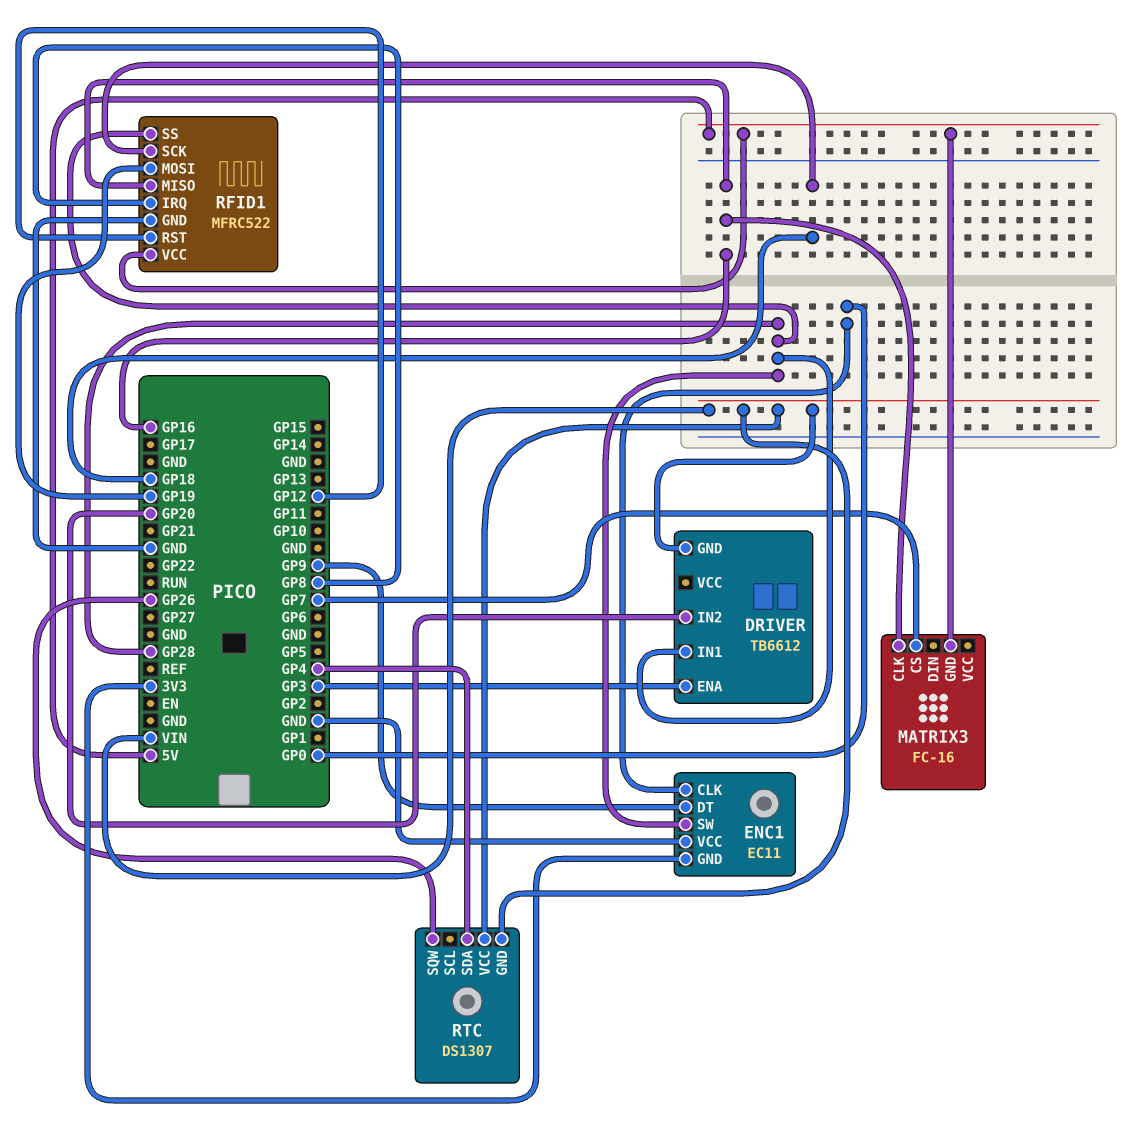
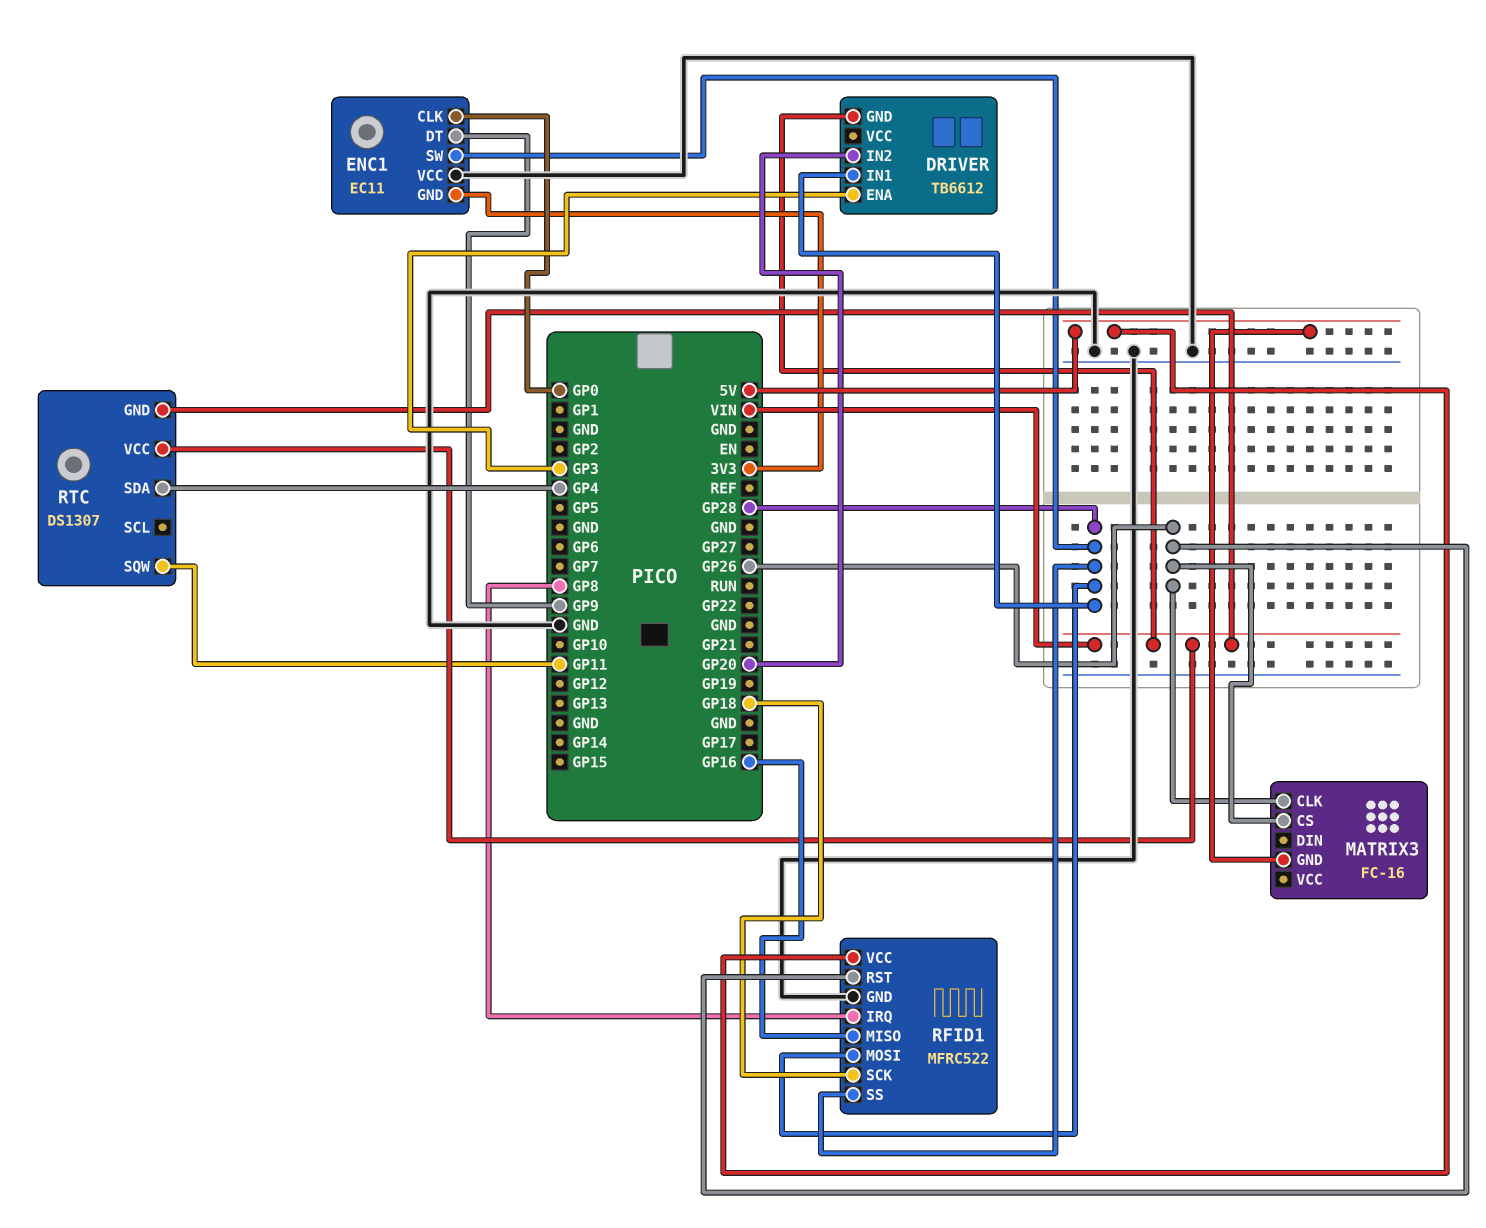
MATRIX3 pin CLK: GP16 -> GP26
MATRIX3 pin CS: GP7 -> GP26
RFID1 pin MOSI: GP19 -> GP28
RFID1 pin RST: GP12 -> GP26
RTC pin SQW: GP26 -> GP11

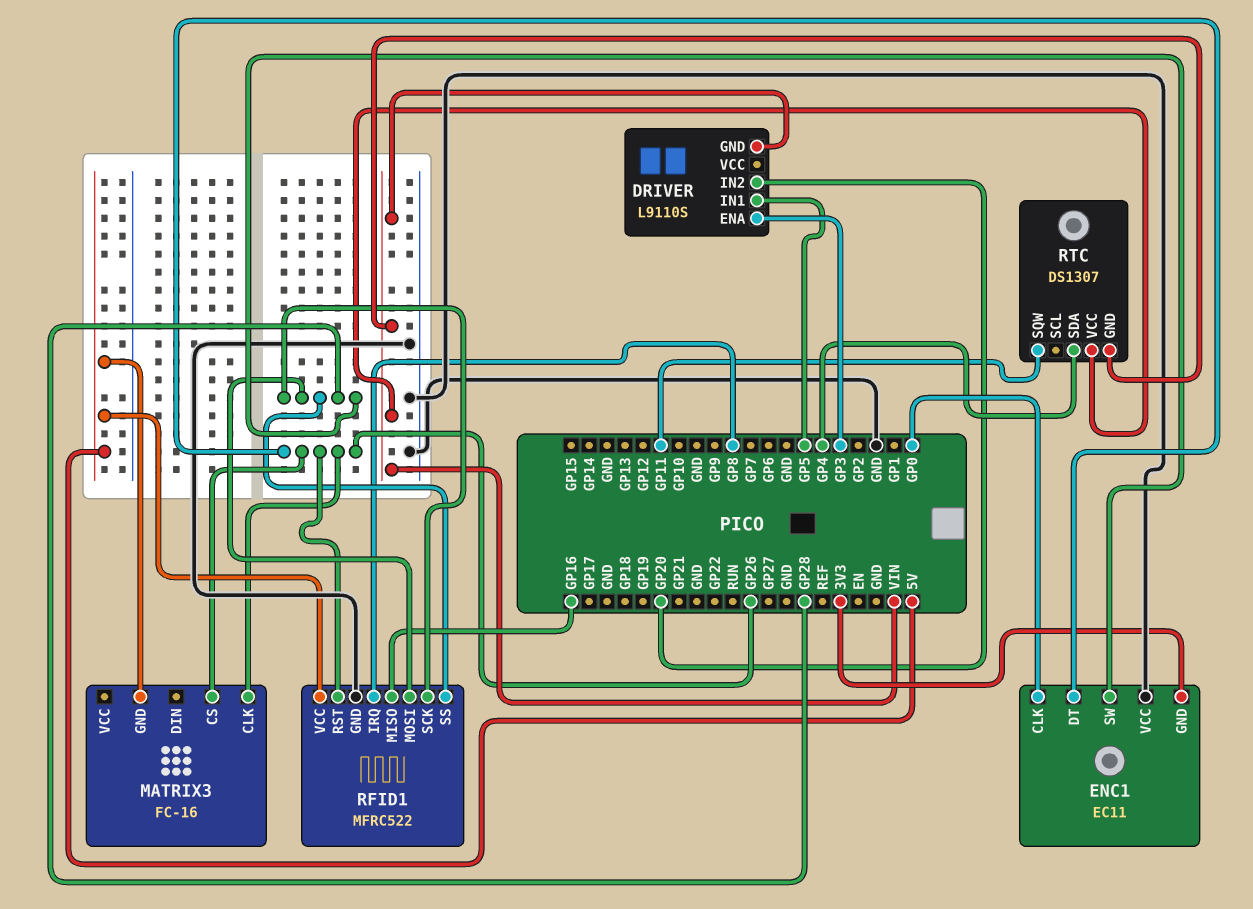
DRIVER: TB6612 -> L9110S
DRIVER pin IN1: GP28 -> GP5
ENC1 pin DT: GP9 -> GP26
RFID1 pin SCK: GP18 -> GP28

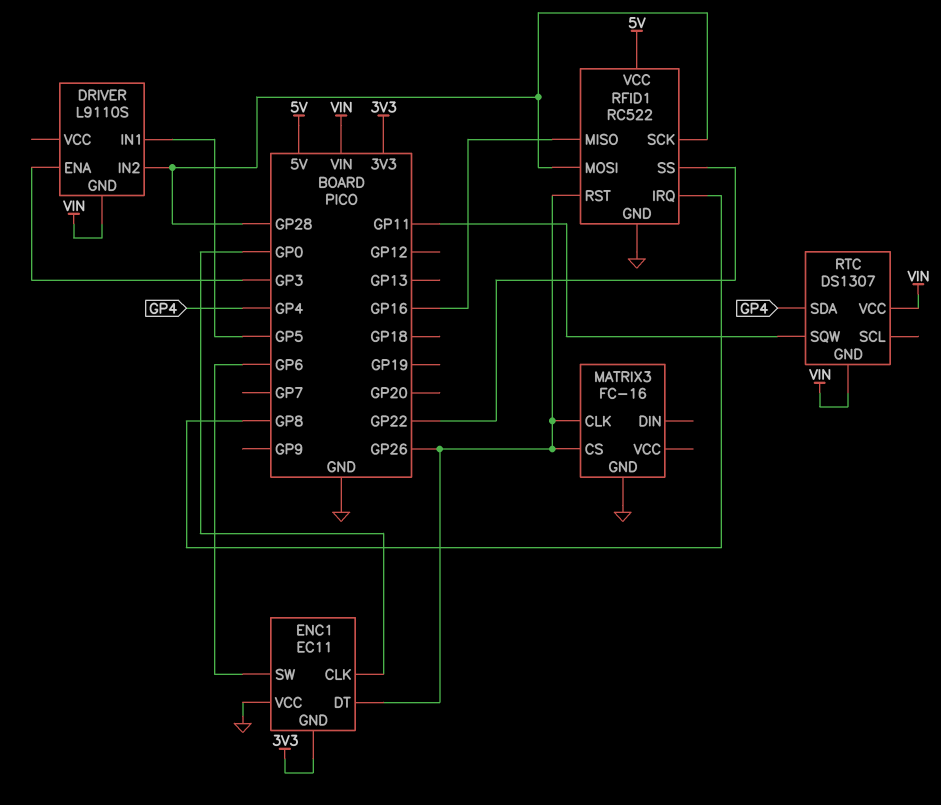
DRIVER pin IN2: GP20 -> GP28
ENC1 pin SW: GP28 -> GP6
MATRIX3 pin GND: 5V -> GND
RFID1: MFRC522 -> RC522
RFID1 pin SS: GP28 -> GP22

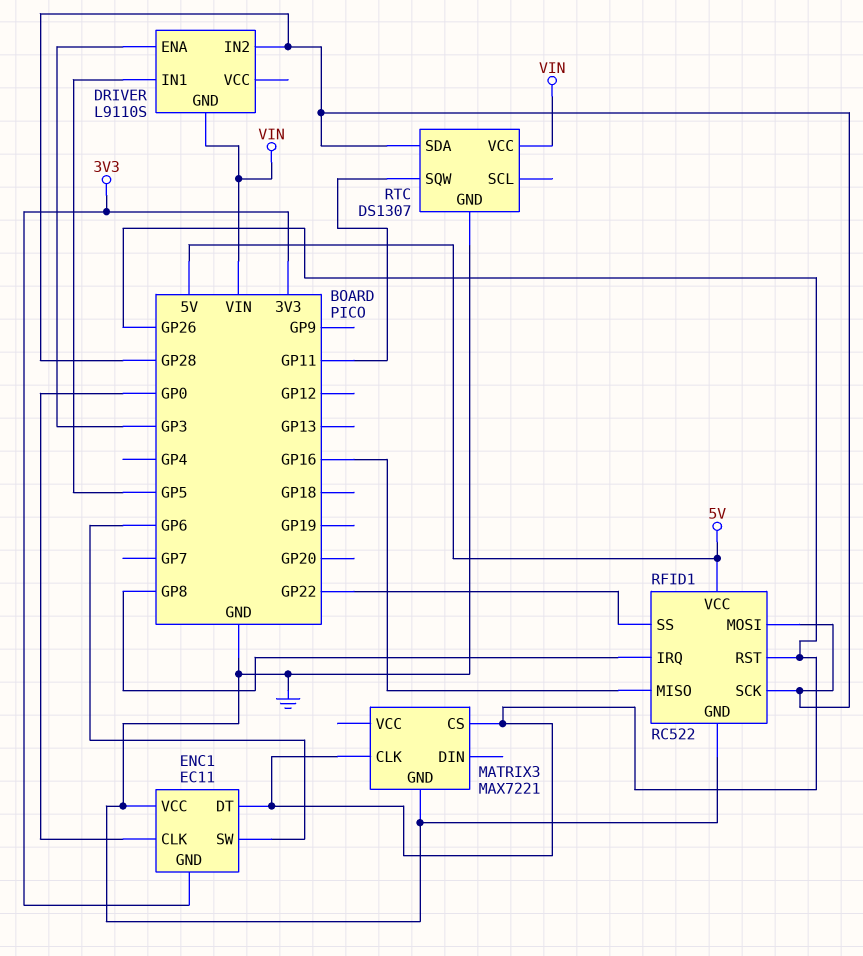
MATRIX3: FC-16 -> MAX7221
RTC pin GND: VIN -> GND
RTC pin SDA: GP4 -> GP28

